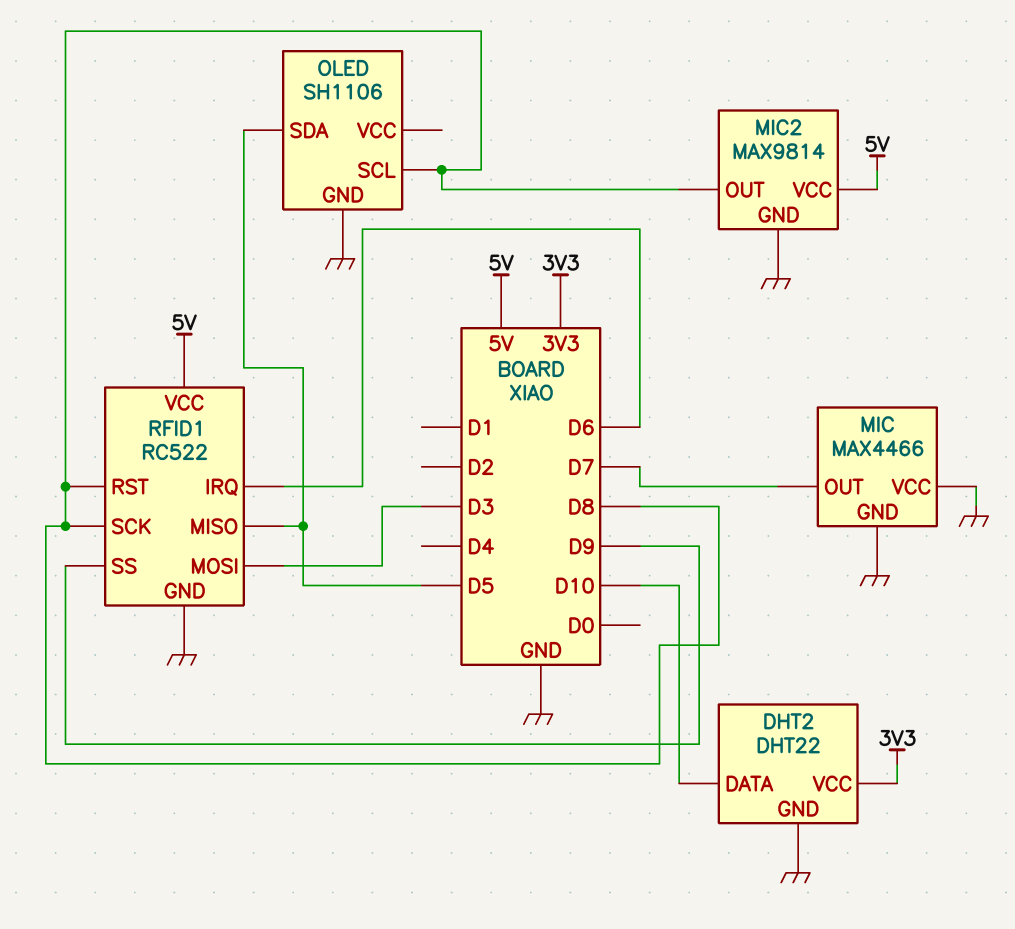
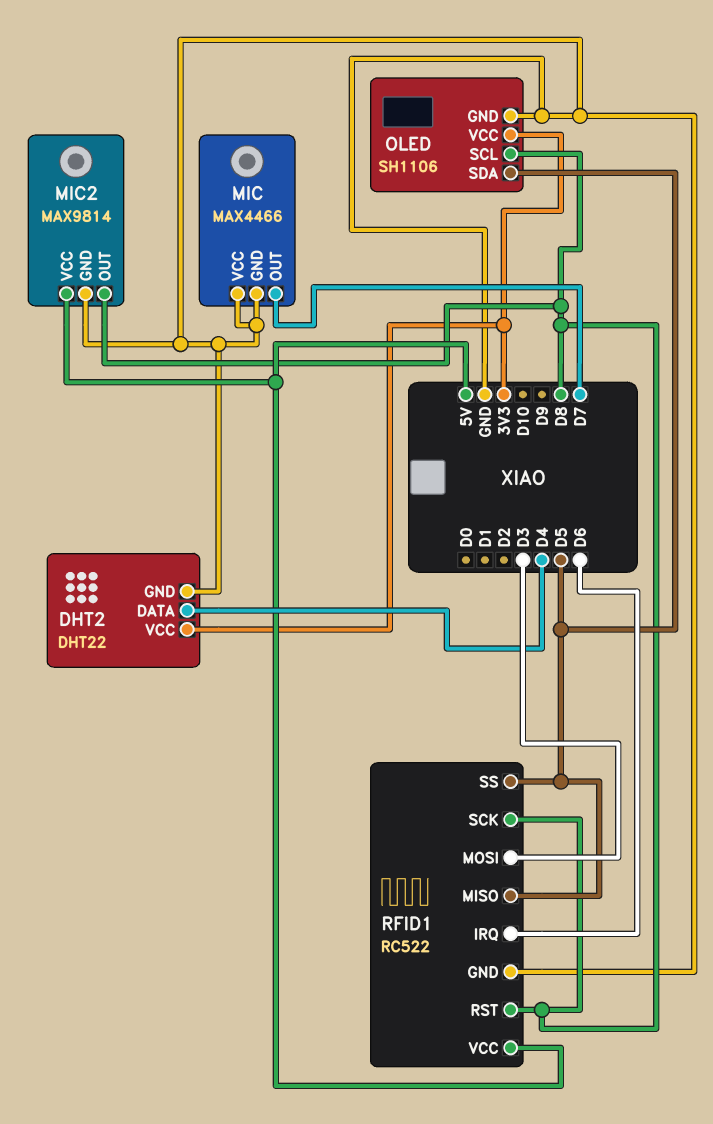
DHT2 pin DATA: D10 -> D4
OLED pin VCC: none -> 3V3
RFID1 pin SS: D9 -> D5

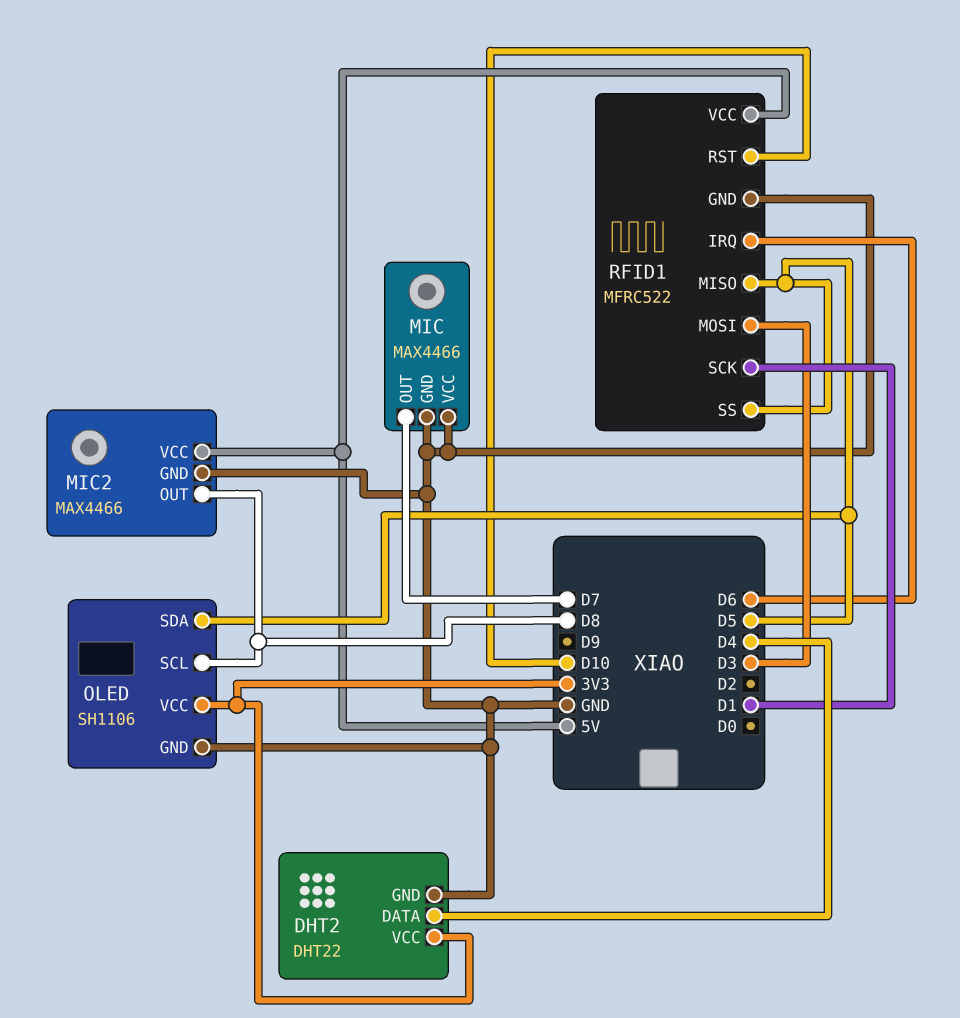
MIC2: MAX9814 -> MAX4466
RFID1: RC522 -> MFRC522
RFID1 pin RST: D8 -> D10
RFID1 pin SCK: D8 -> D1

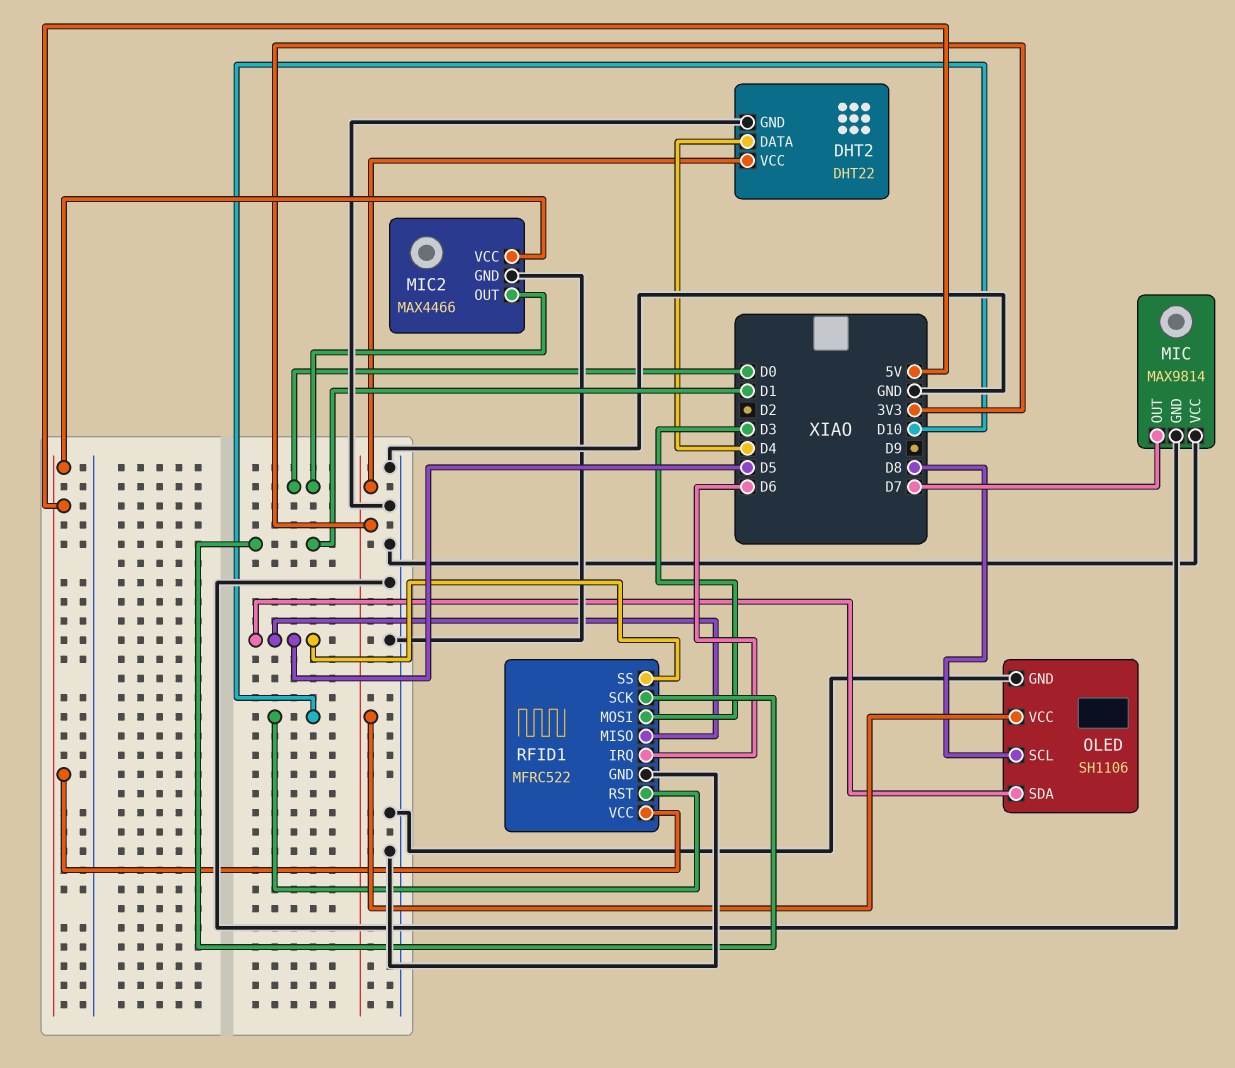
MIC: MAX4466 -> MAX9814
MIC2 pin OUT: D8 -> D0

